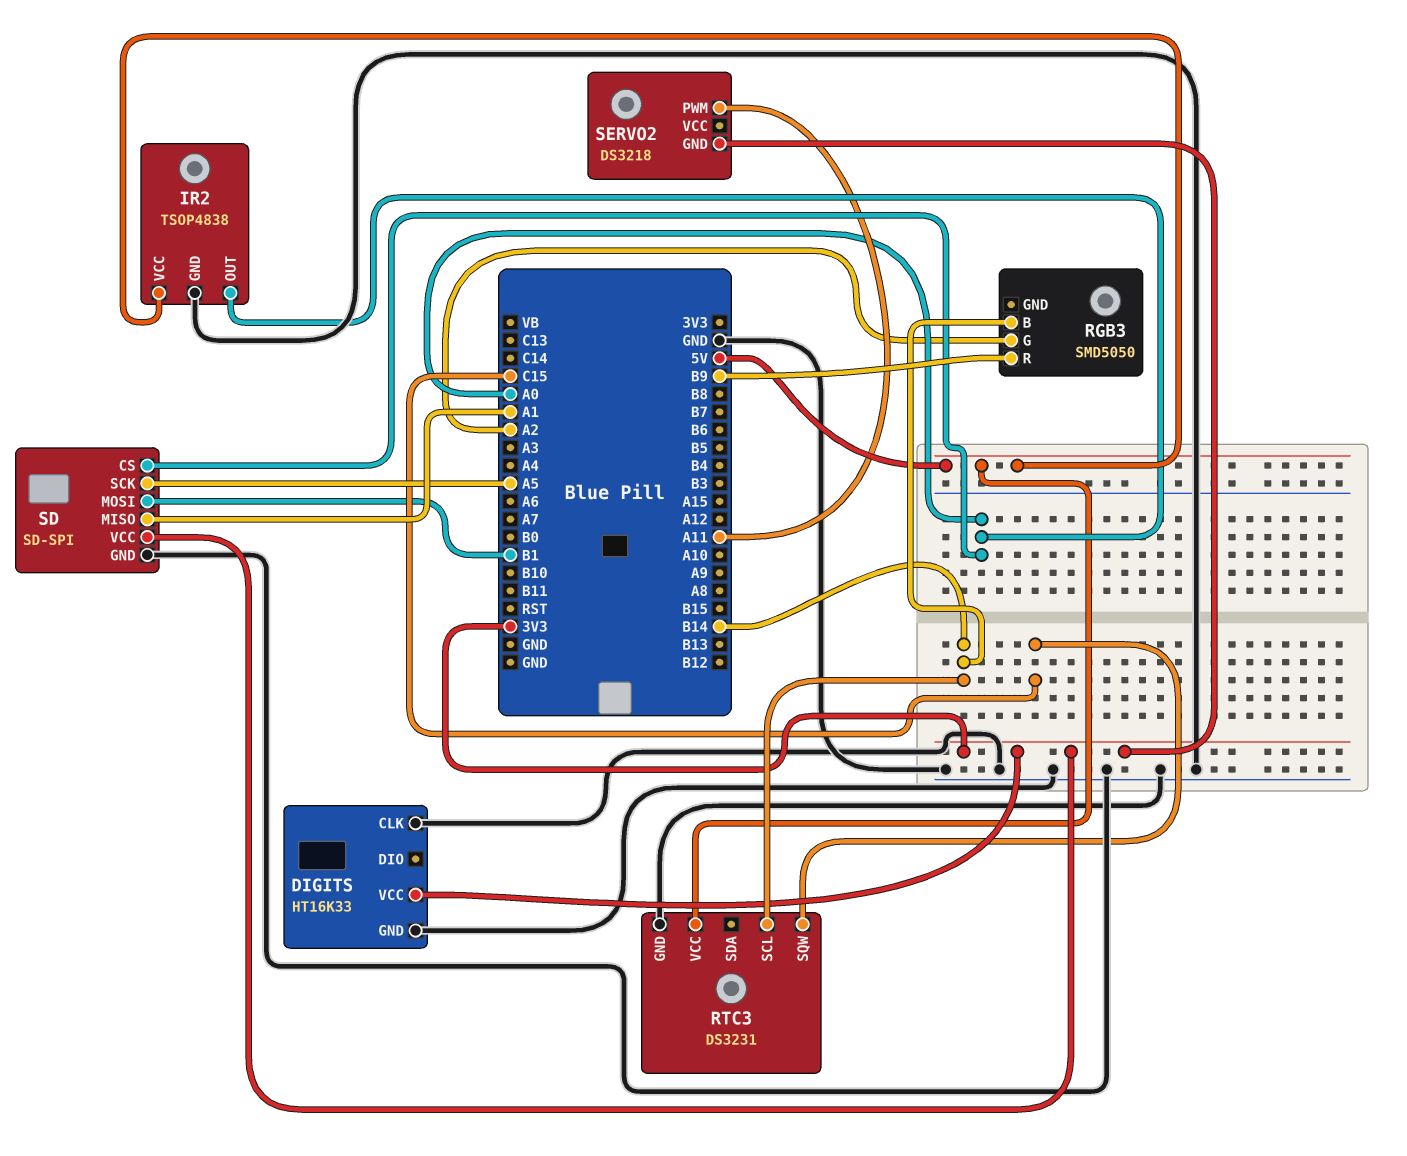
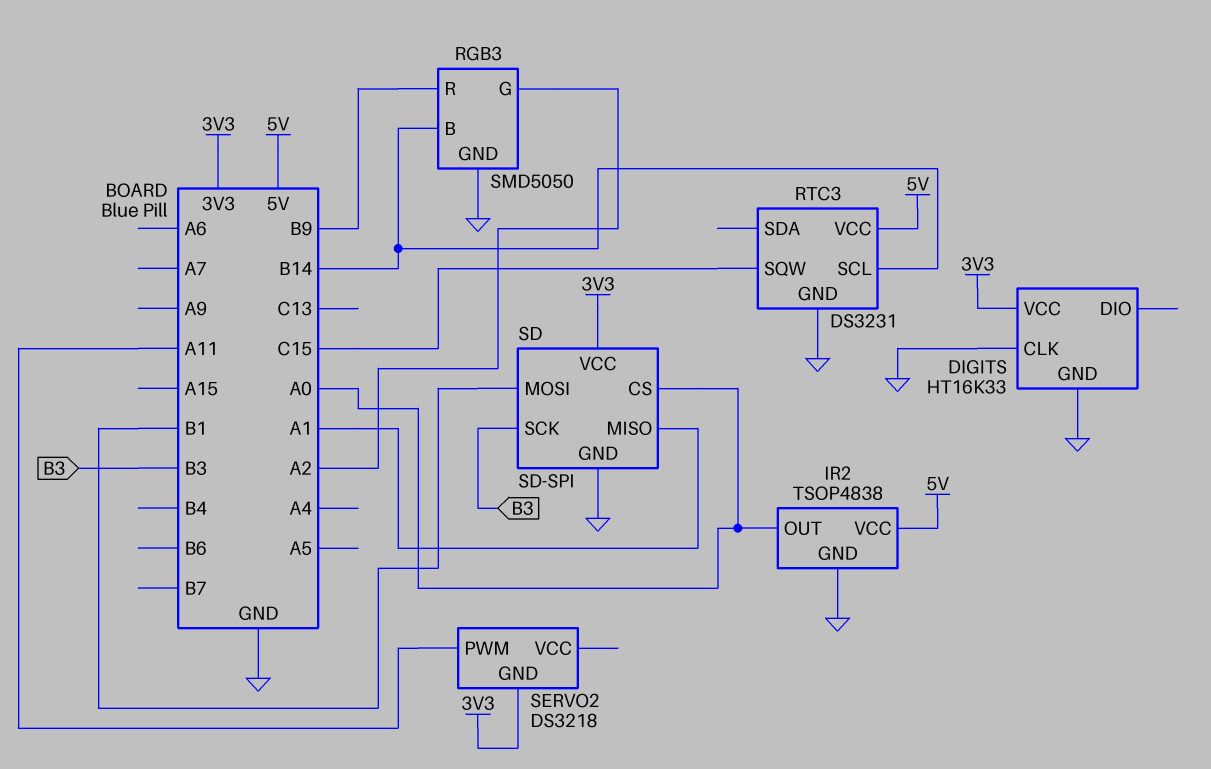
RGB3 pin GND: none -> GND
SD pin SCK: A5 -> B3

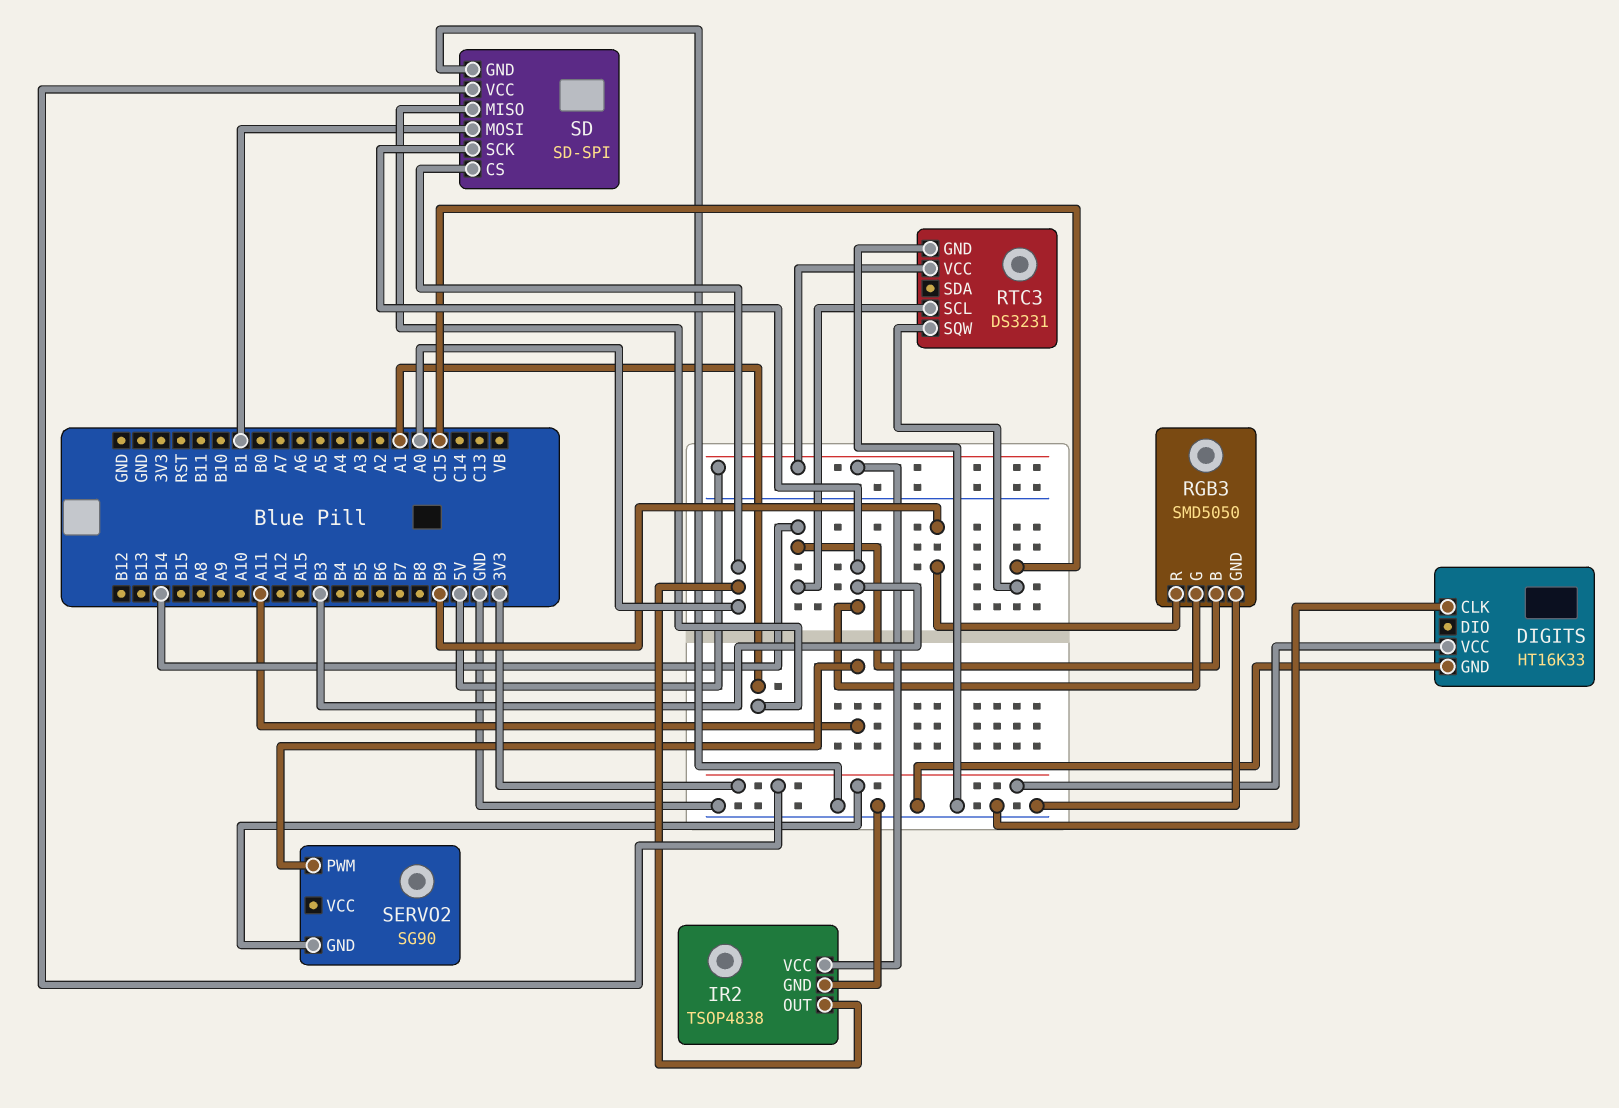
RGB3 pin G: A2 -> B3
SERVO2: DS3218 -> SG90

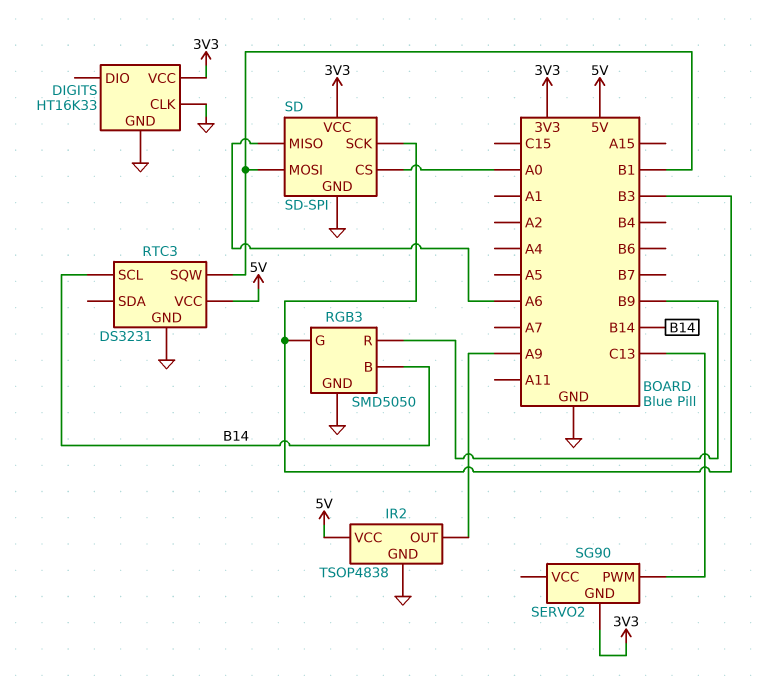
IR2 pin OUT: A0 -> A9
RTC3 pin SQW: C15 -> B1
SD pin MISO: A1 -> A6
SERVO2 pin PWM: A11 -> C13

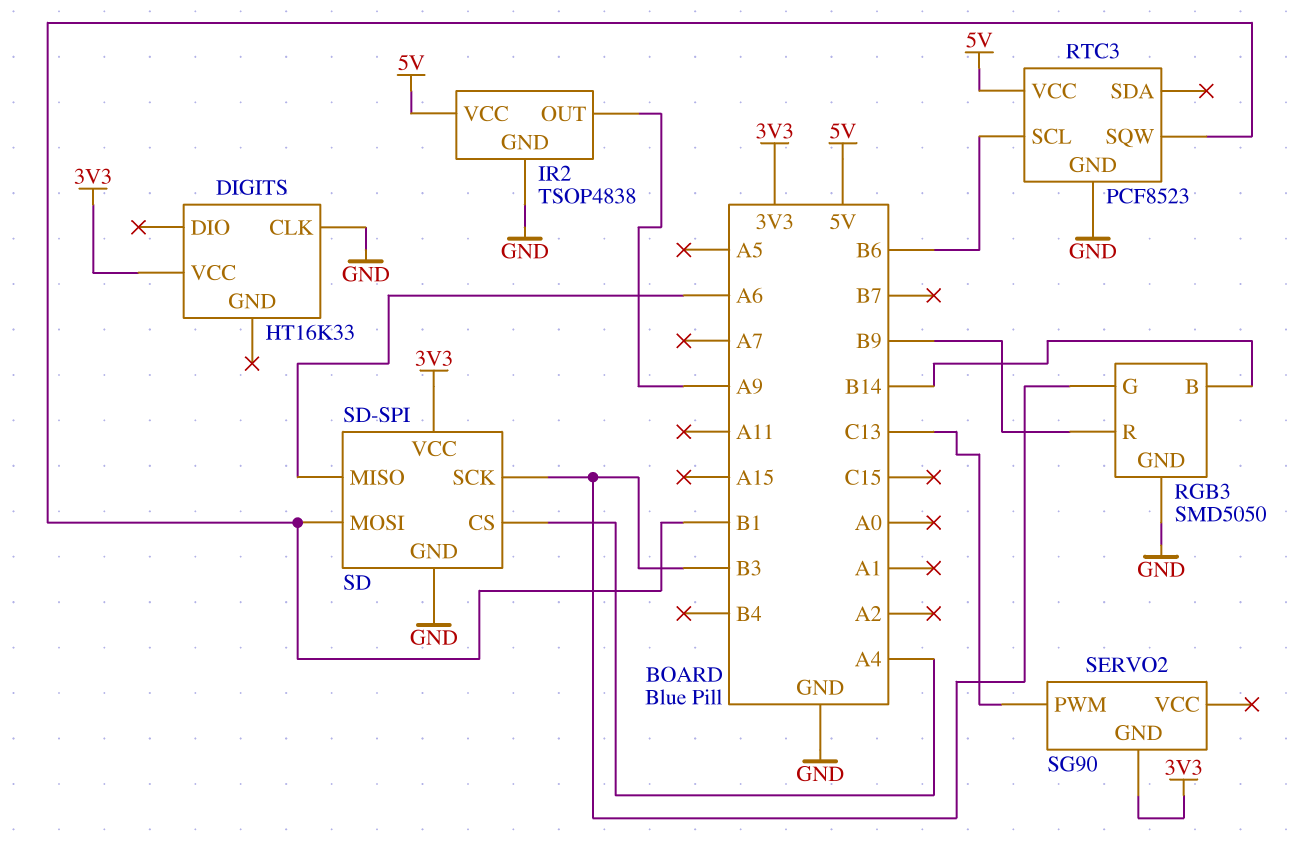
DIGITS pin GND: GND -> none
RTC3: DS3231 -> PCF8523
RTC3 pin SCL: B14 -> B6
SD pin CS: A0 -> A4

